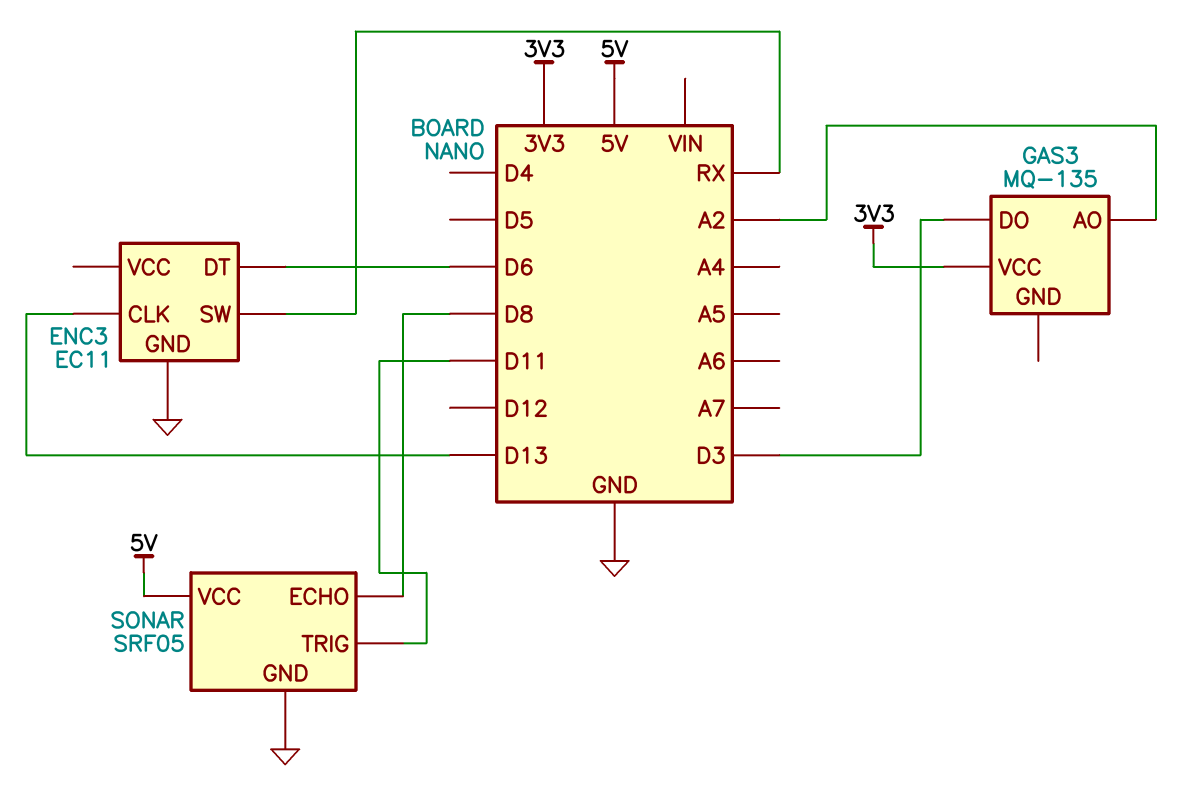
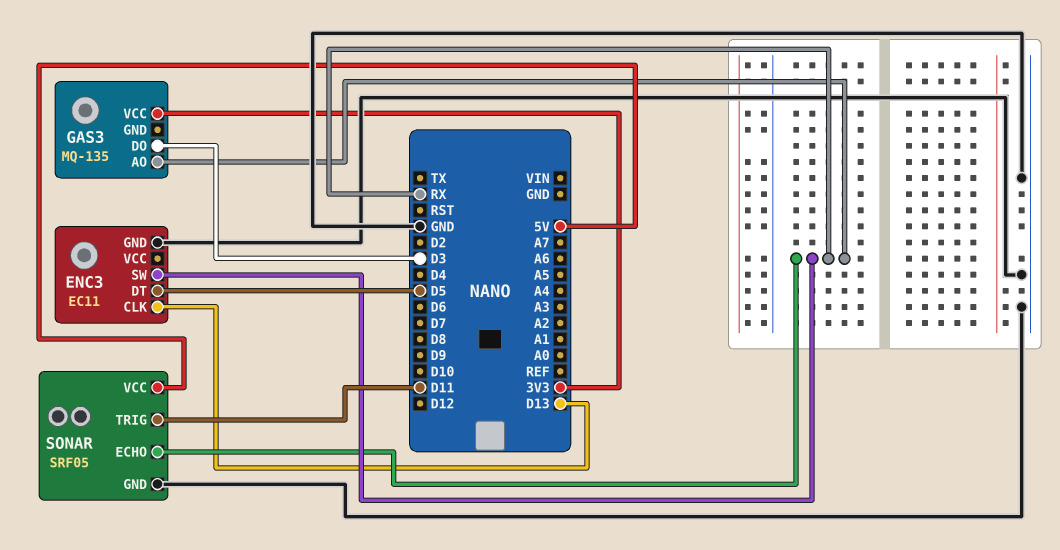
ENC3 pin DT: D6 -> D5
GAS3 pin AO: A2 -> RX
SONAR pin ECHO: D8 -> RX

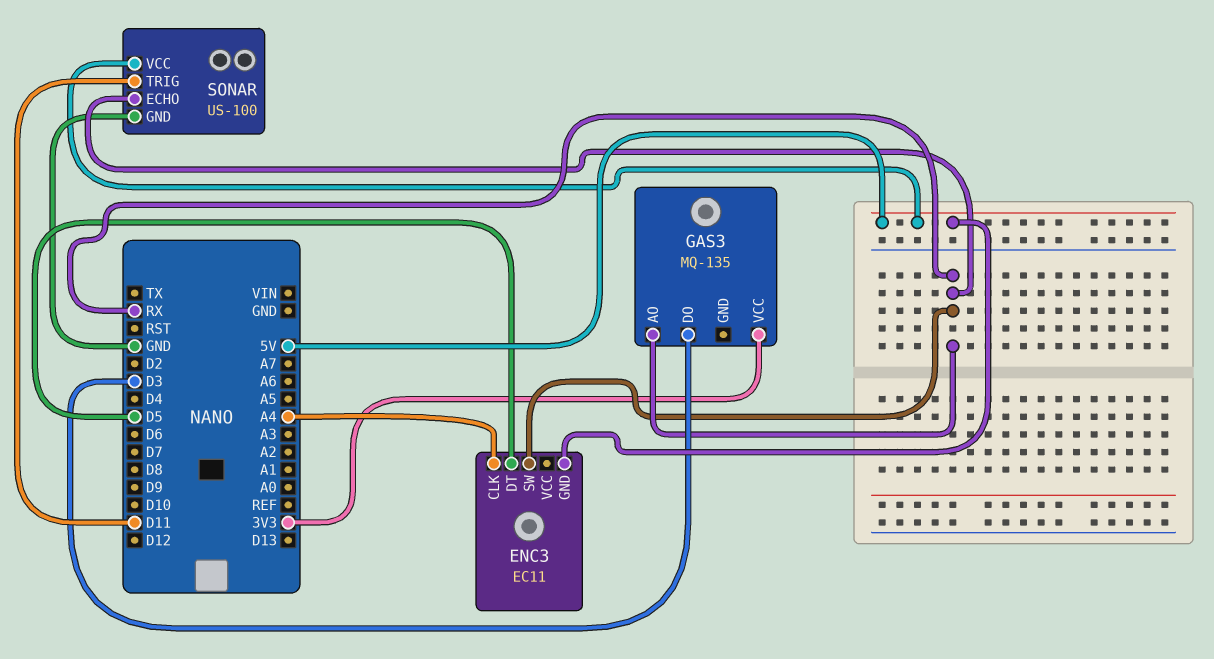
ENC3 pin CLK: D13 -> A4
ENC3 pin GND: GND -> 5V
SONAR: SRF05 -> US-100

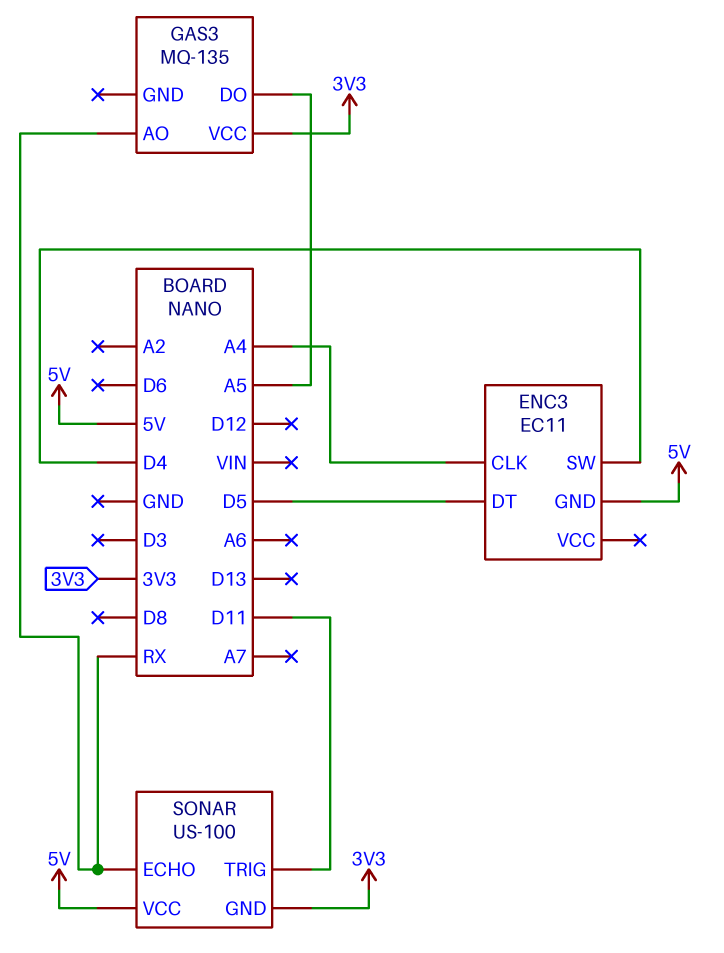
ENC3 pin SW: RX -> D4
GAS3 pin DO: D3 -> A5
SONAR pin GND: GND -> 3V3

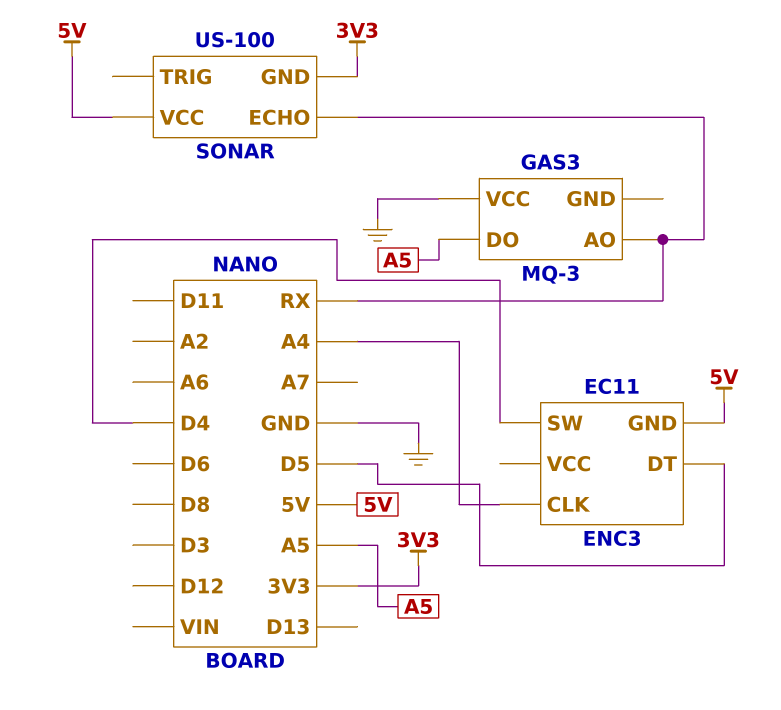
GAS3: MQ-135 -> MQ-3
GAS3 pin VCC: 3V3 -> GND
SONAR pin TRIG: D11 -> none

